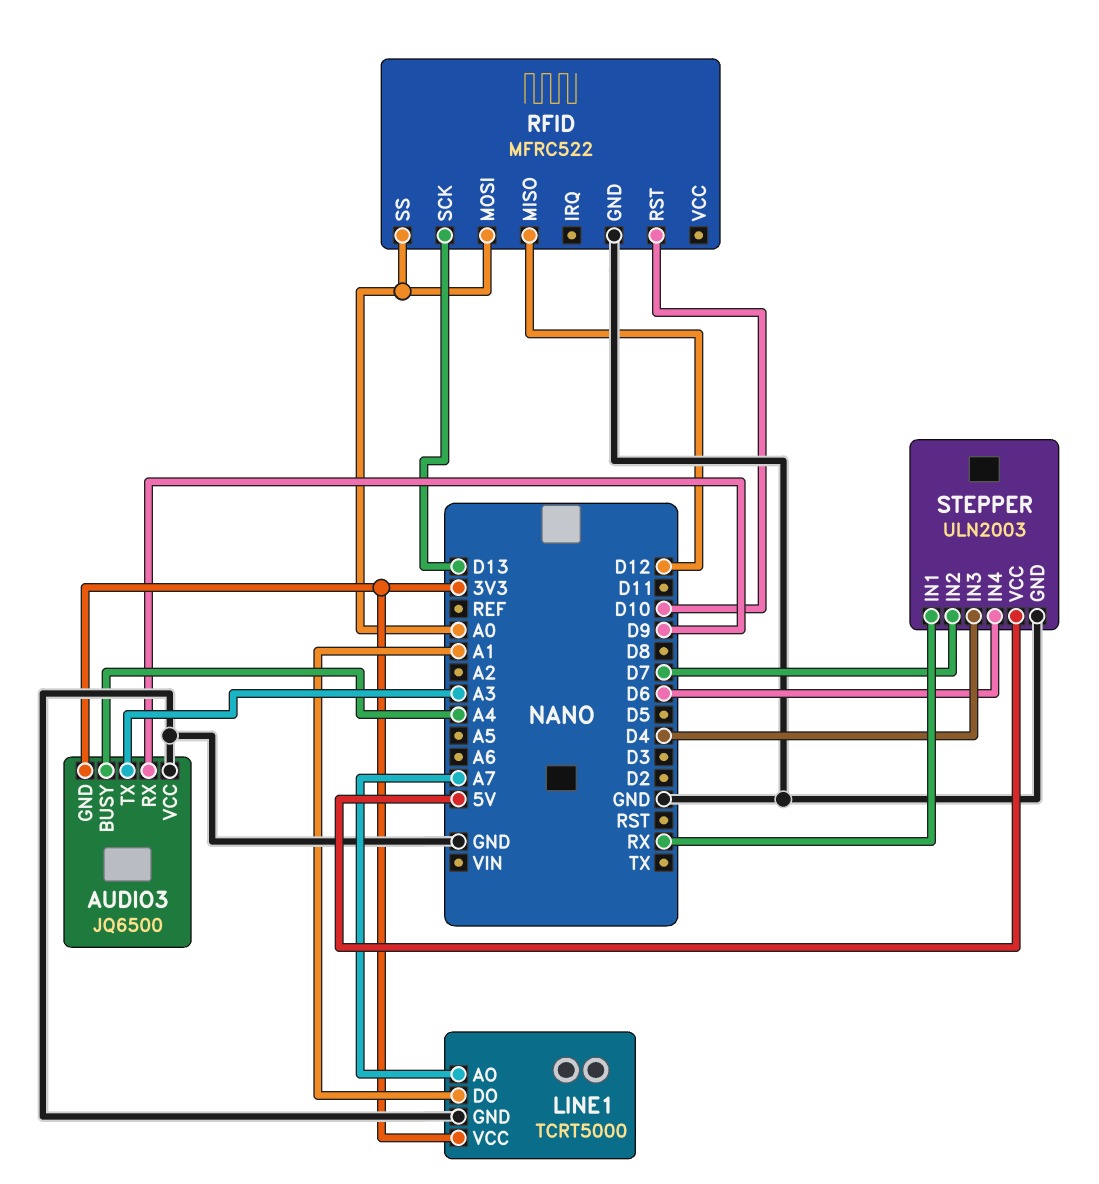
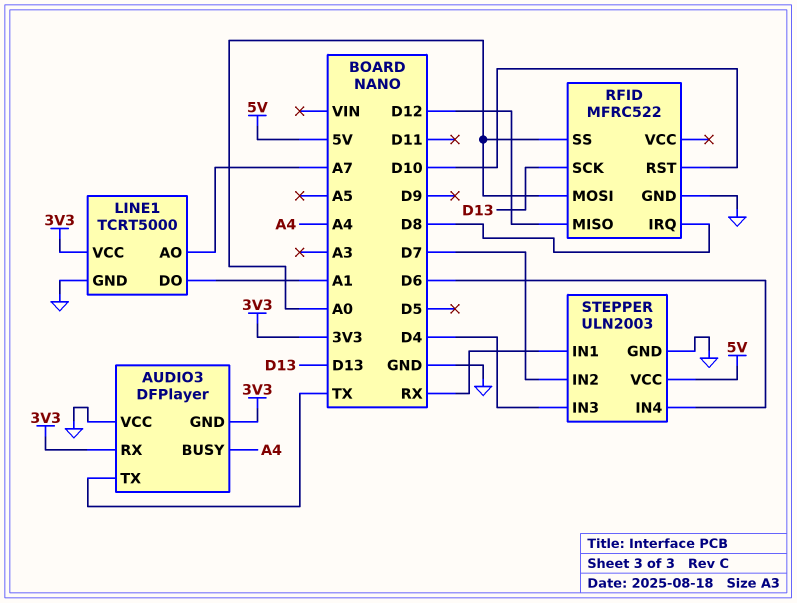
AUDIO3: JQ6500 -> DFPlayer
AUDIO3 pin RX: D9 -> 3V3
AUDIO3 pin TX: A3 -> TX
RFID pin IRQ: none -> D8

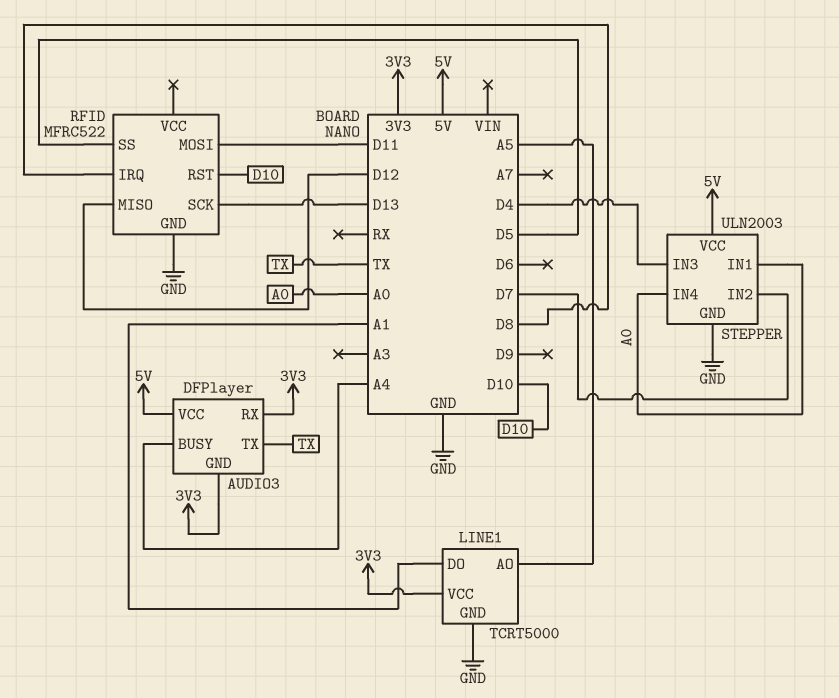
AUDIO3 pin VCC: GND -> 5V
LINE1 pin AO: A7 -> A5
RFID pin MOSI: A0 -> D11
RFID pin SS: A0 -> D5
STEPPER pin IN1: RX -> A0
STEPPER pin IN4: D6 -> A0

